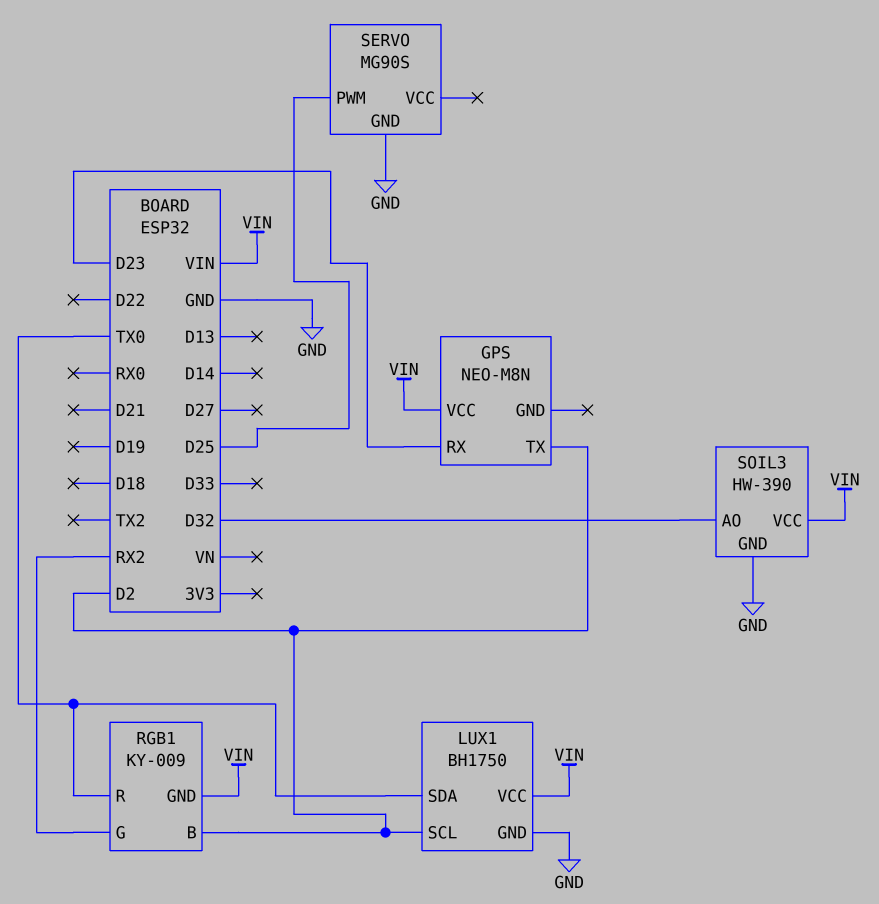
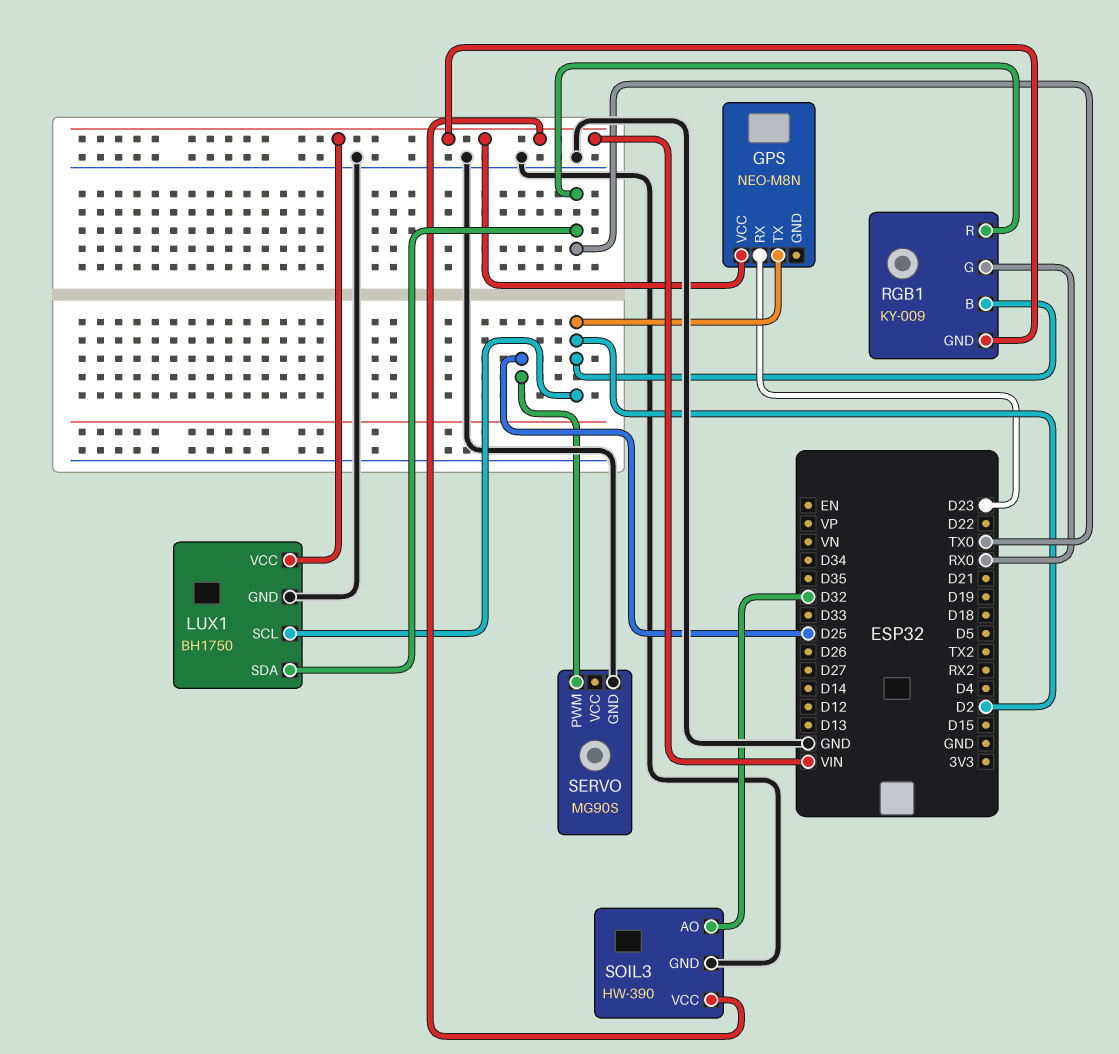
RGB1 pin G: RX2 -> RX0

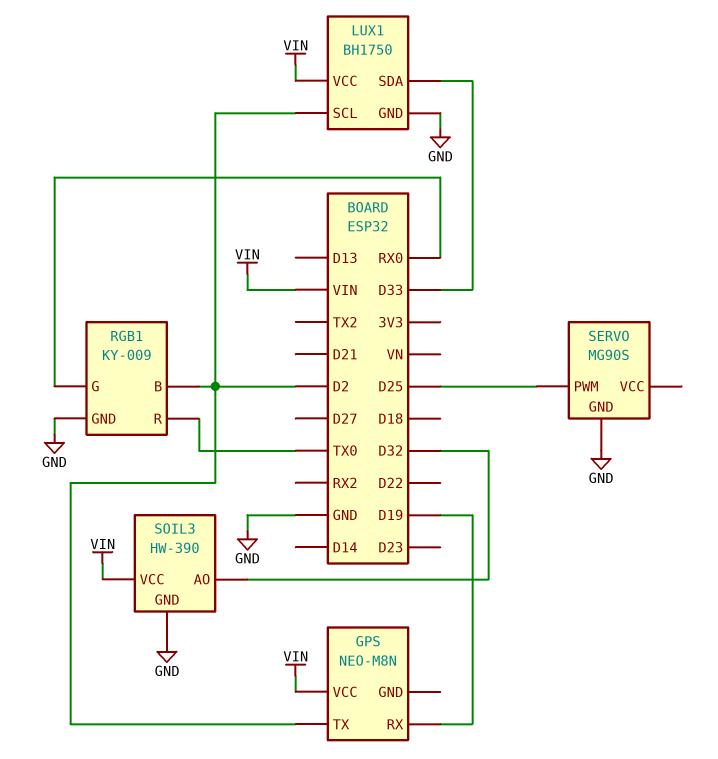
GPS pin RX: D23 -> D19
LUX1 pin SDA: TX0 -> D33
RGB1 pin GND: VIN -> GND

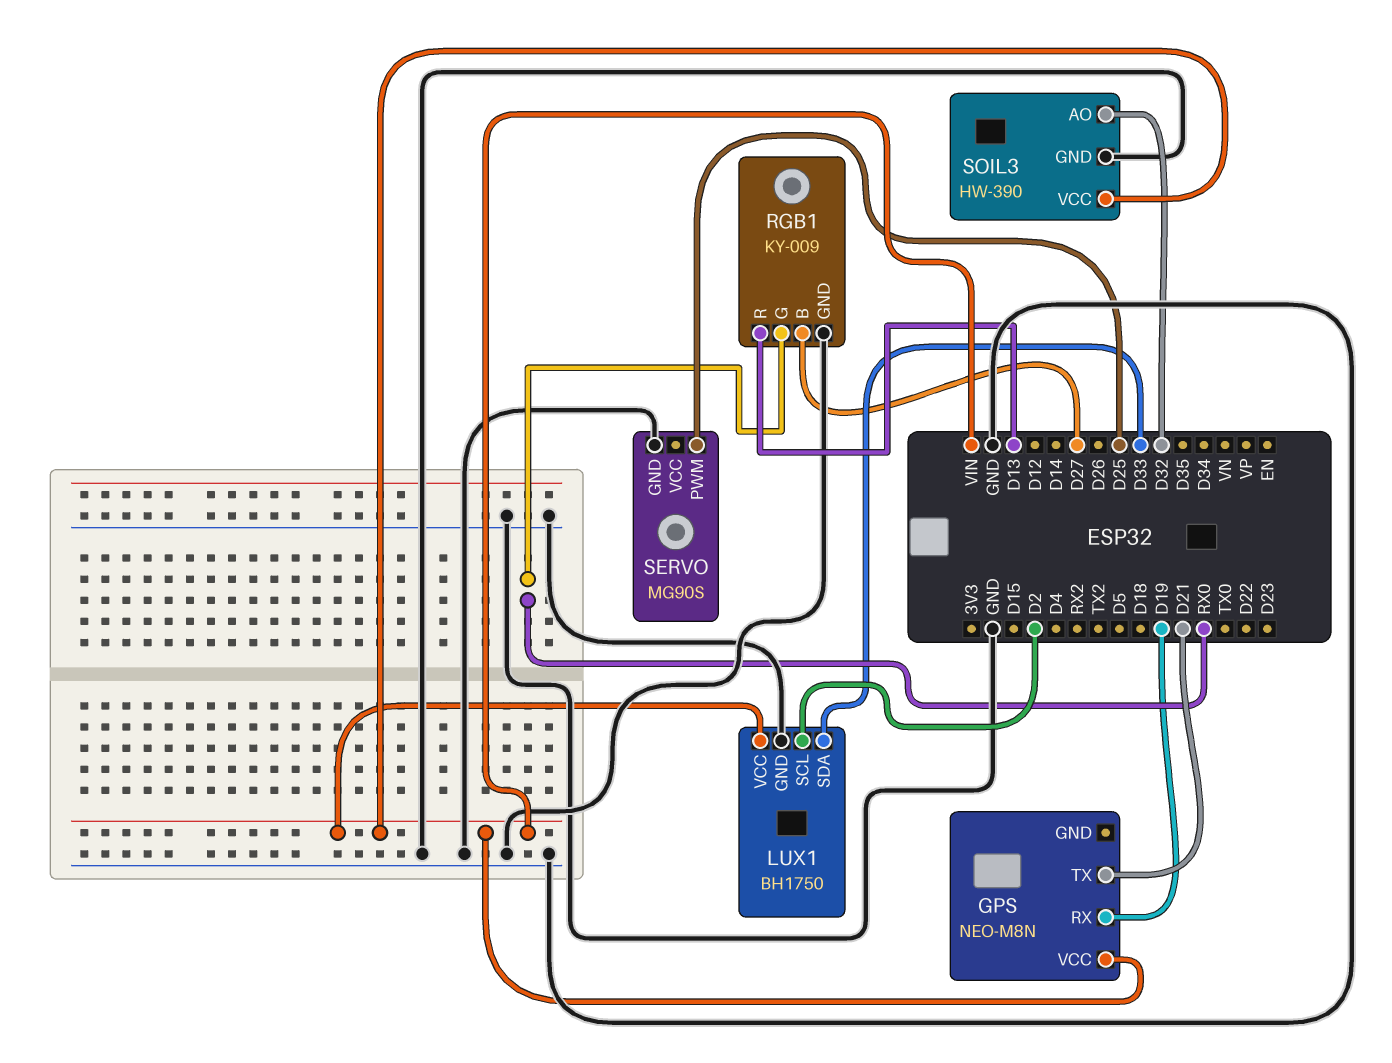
GPS pin TX: D2 -> D21
RGB1 pin B: D2 -> D27
RGB1 pin R: TX0 -> D13

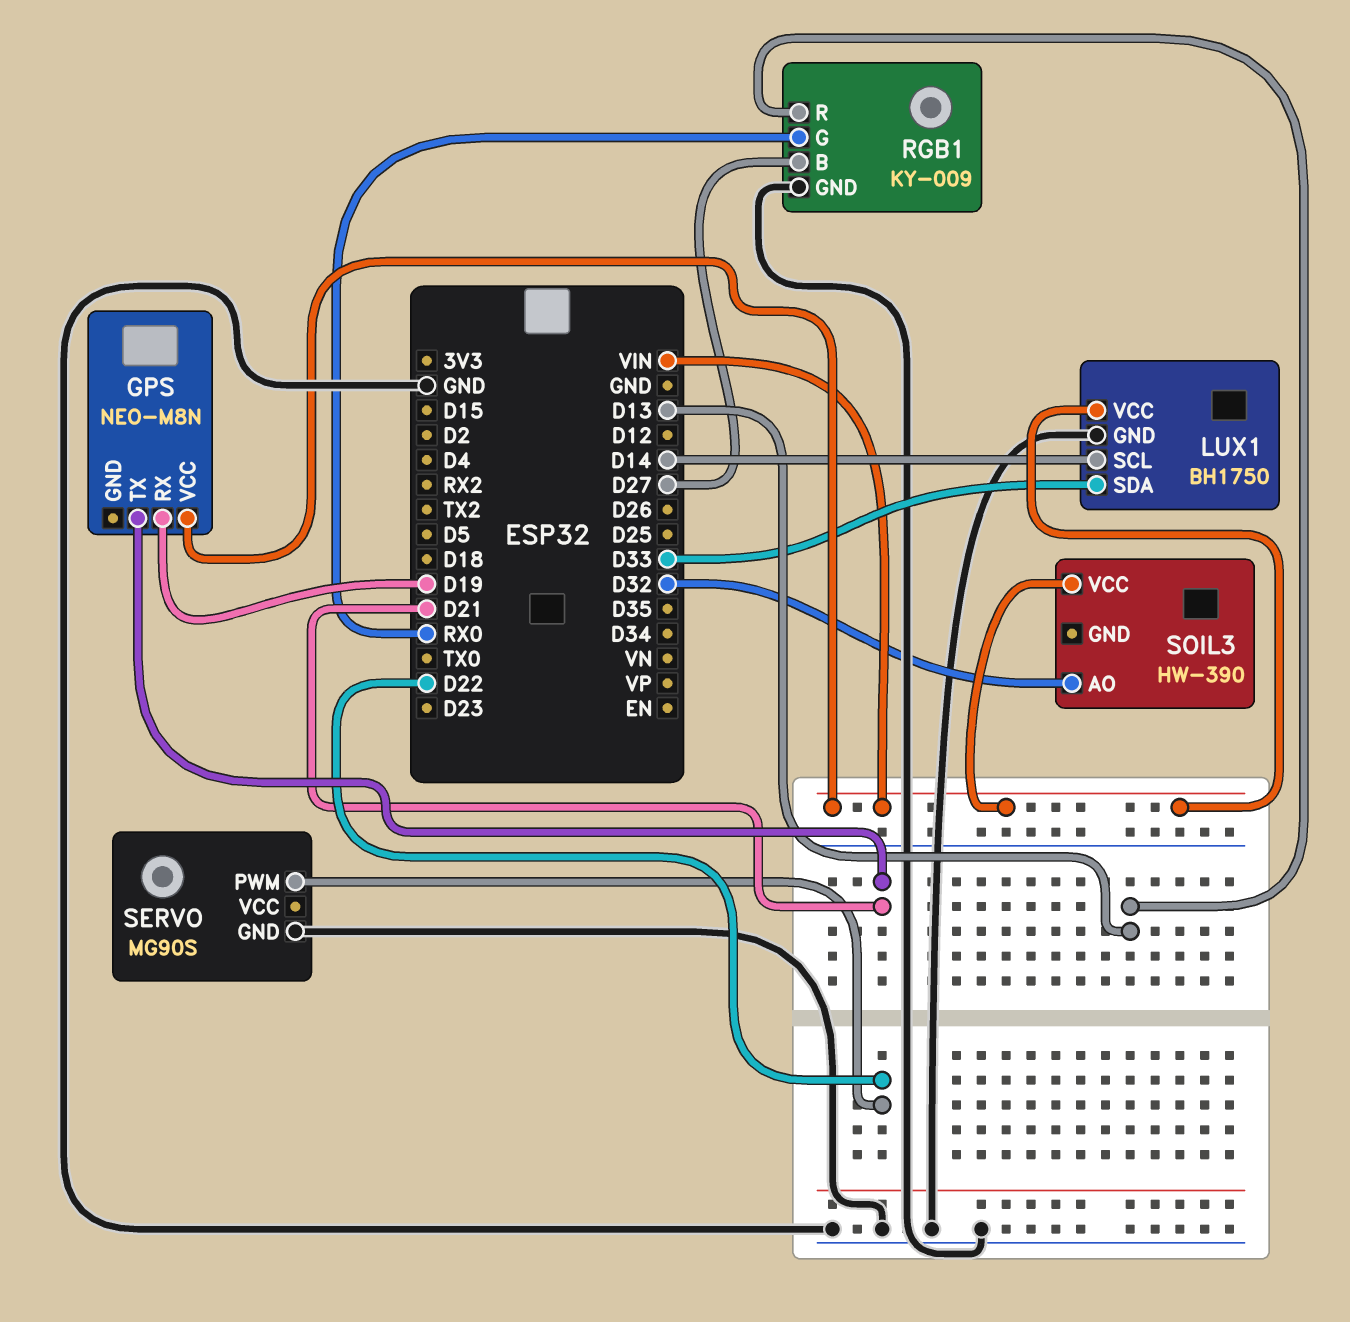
LUX1 pin SCL: D2 -> D14
SERVO pin PWM: D25 -> D22
SOIL3 pin GND: GND -> none

